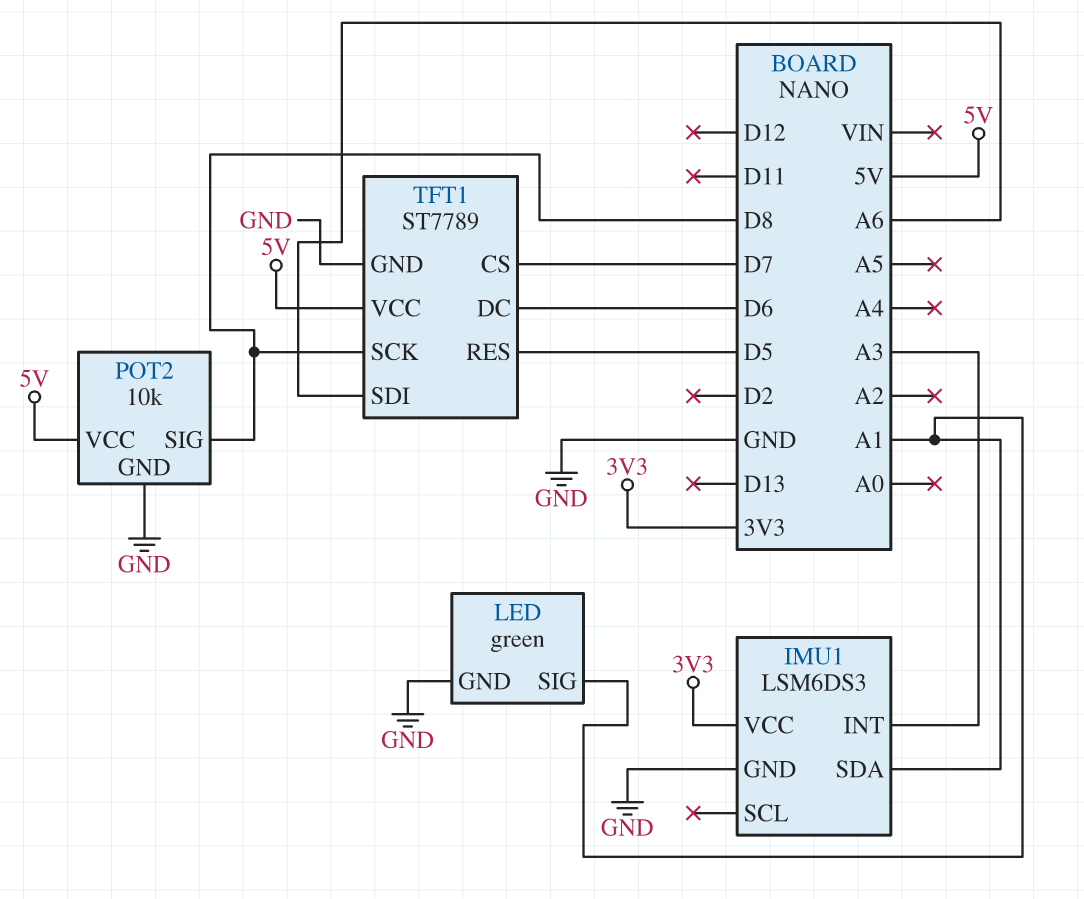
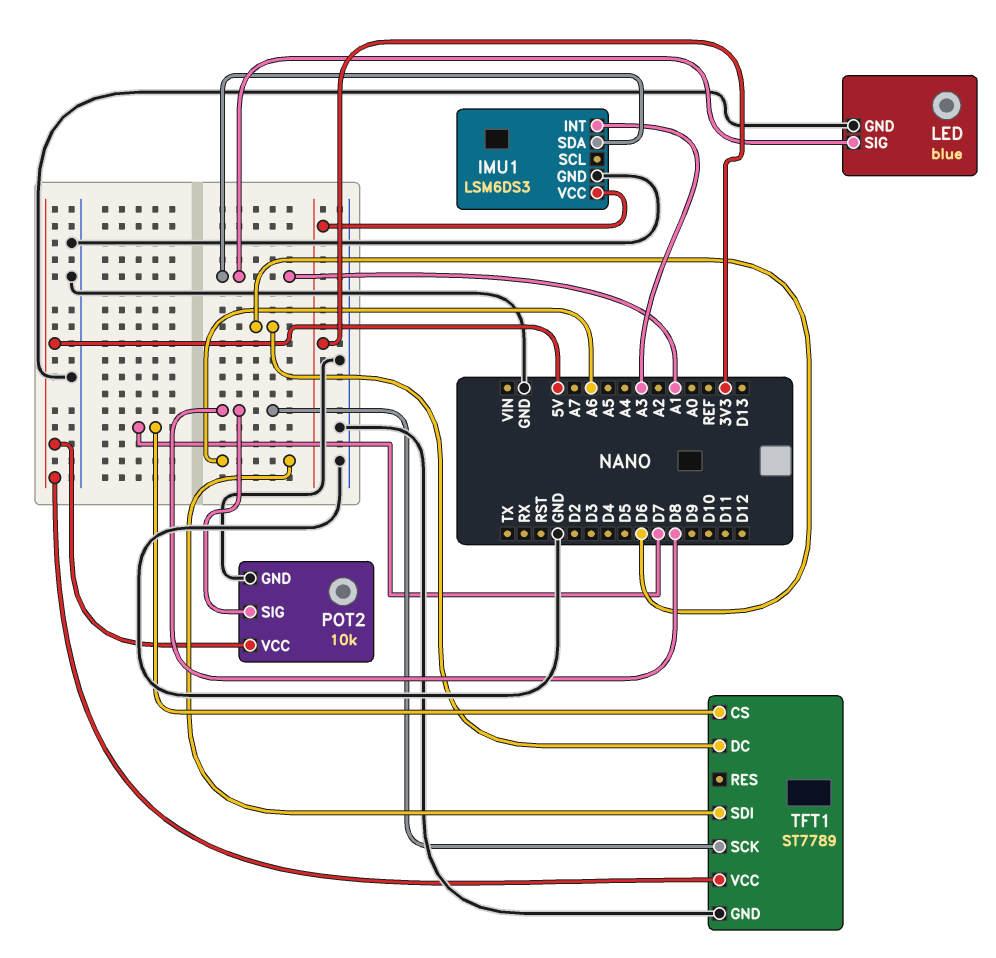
LED: green -> blue
TFT1 pin RES: D5 -> none

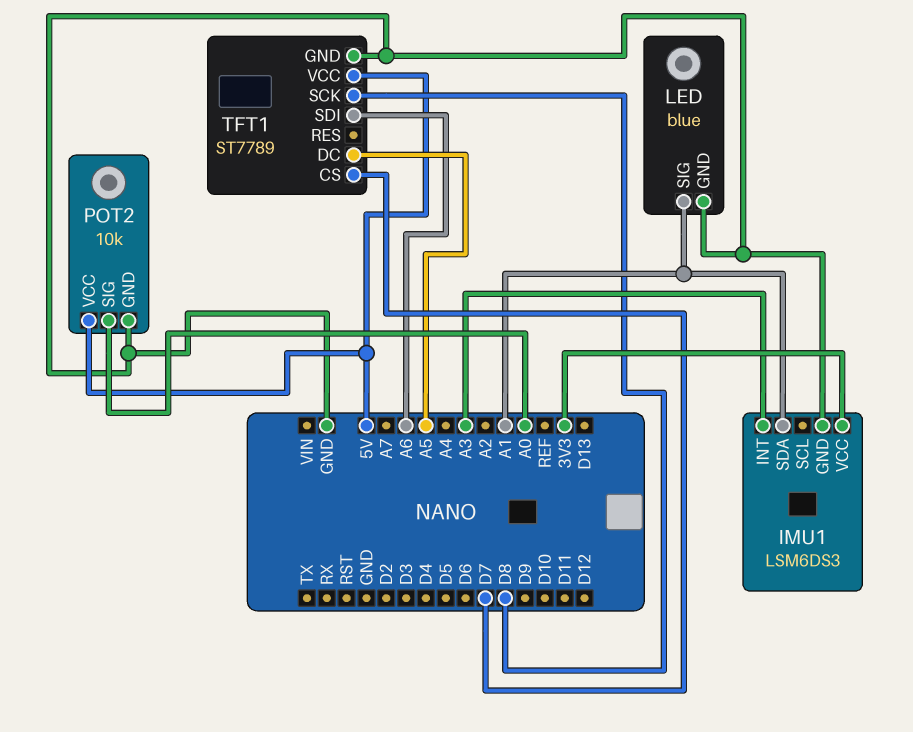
POT2 pin SIG: D8 -> A0
TFT1 pin DC: D6 -> A5

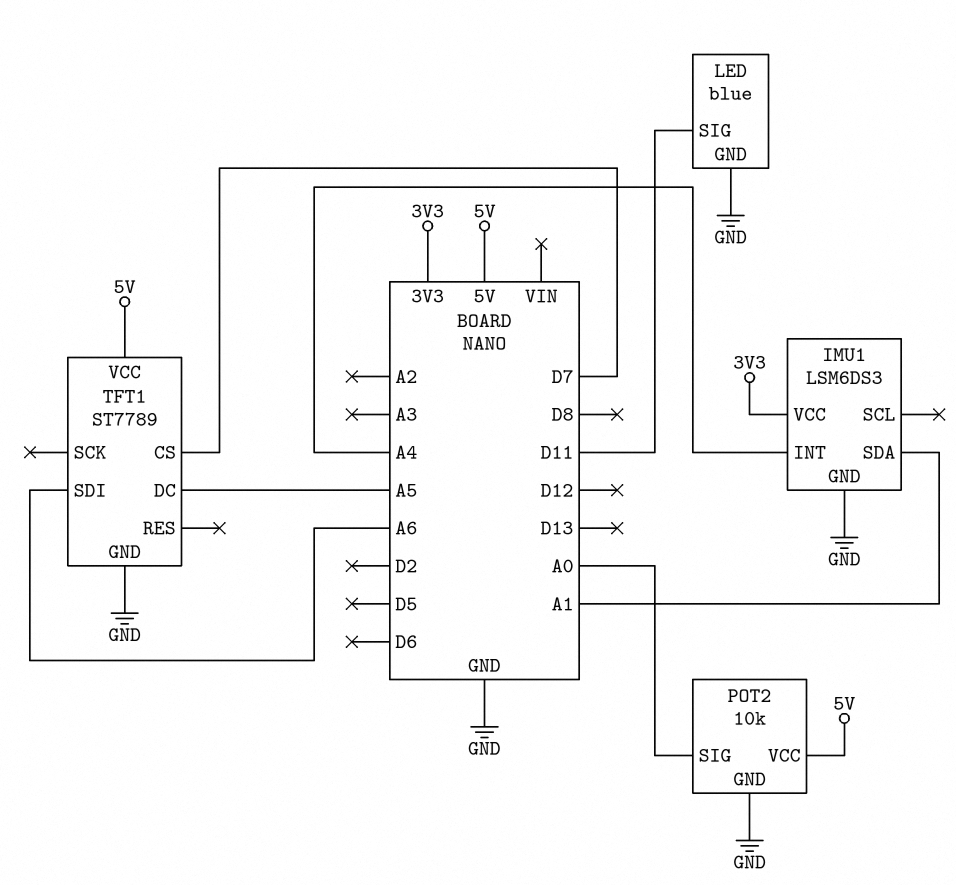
IMU1 pin INT: A3 -> A4
LED pin SIG: A1 -> D11
TFT1 pin SCK: D8 -> none

